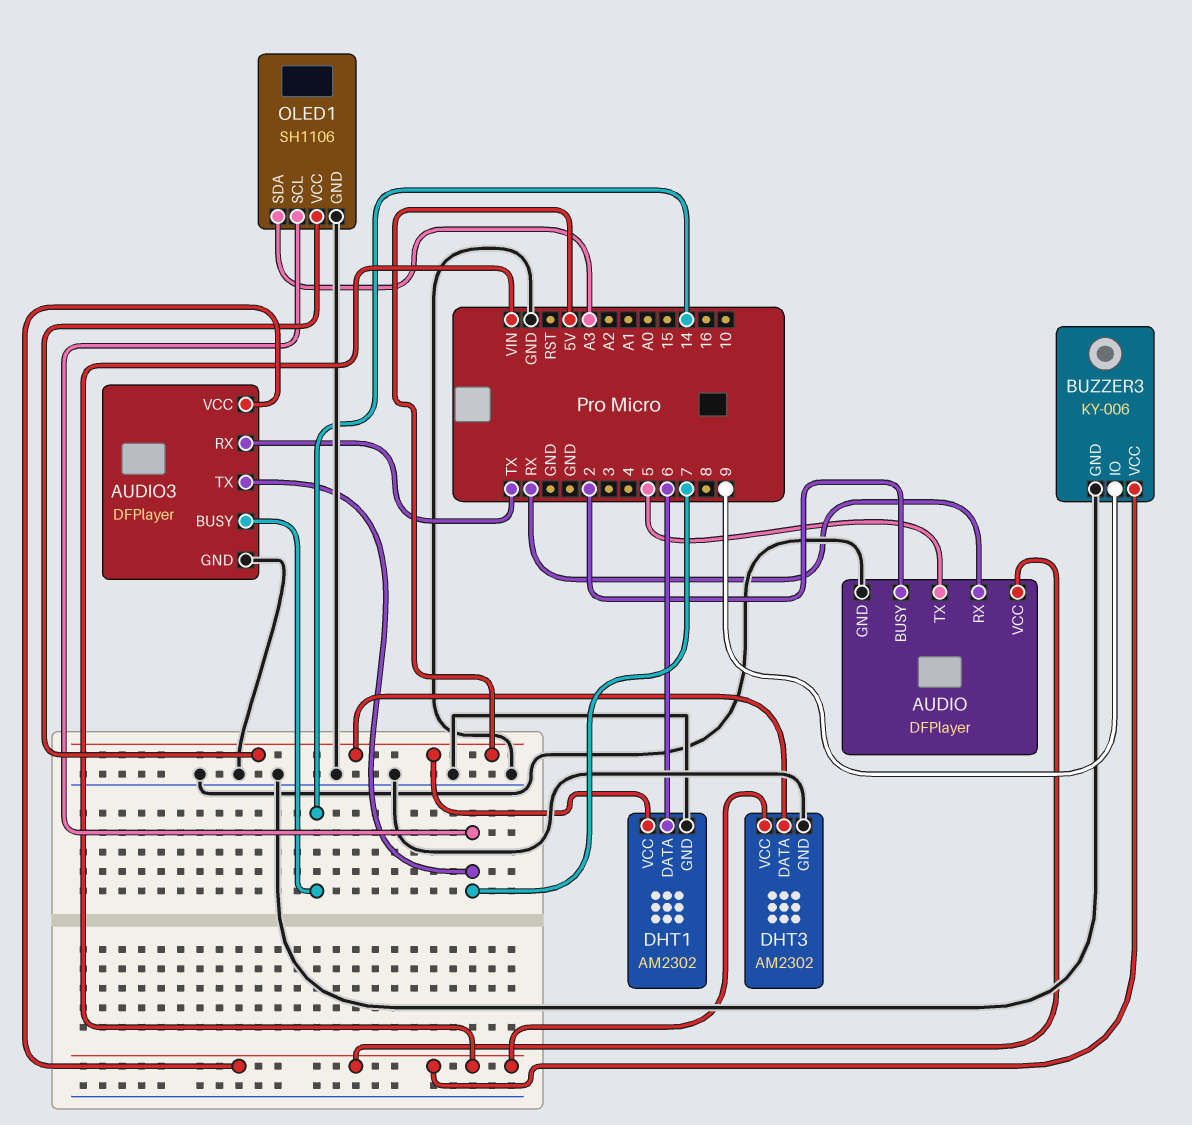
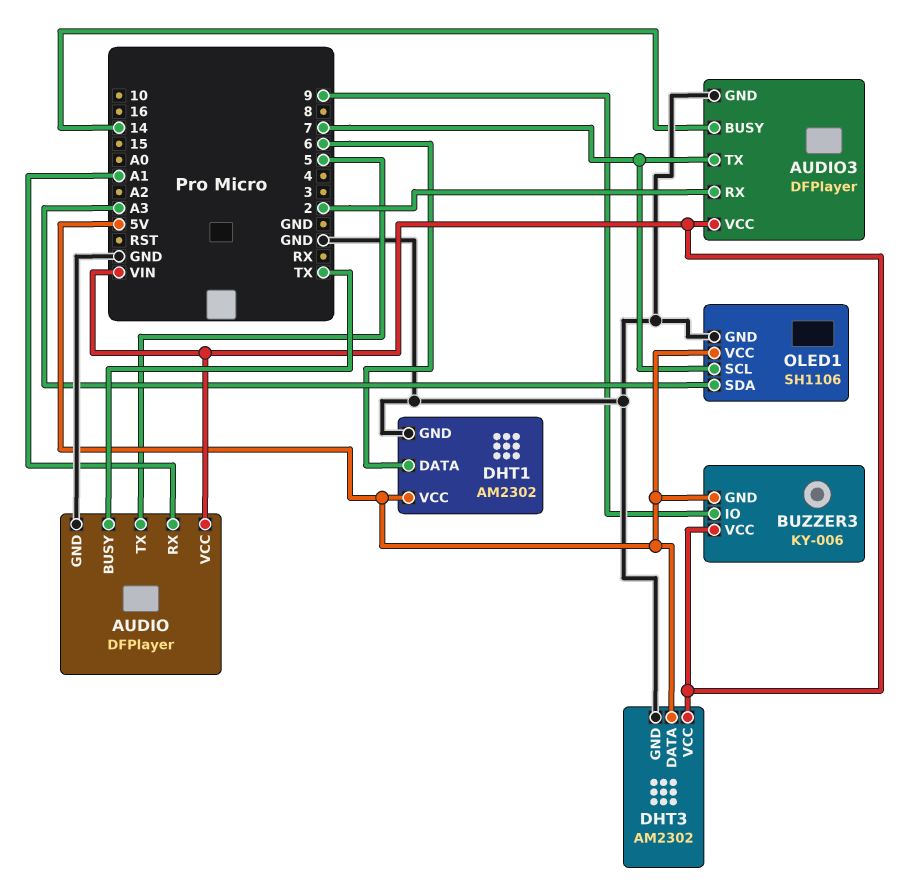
AUDIO pin BUSY: 2 -> TX
AUDIO pin RX: RX -> A1
AUDIO3 pin RX: TX -> 2
BUZZER3 pin GND: GND -> 5V

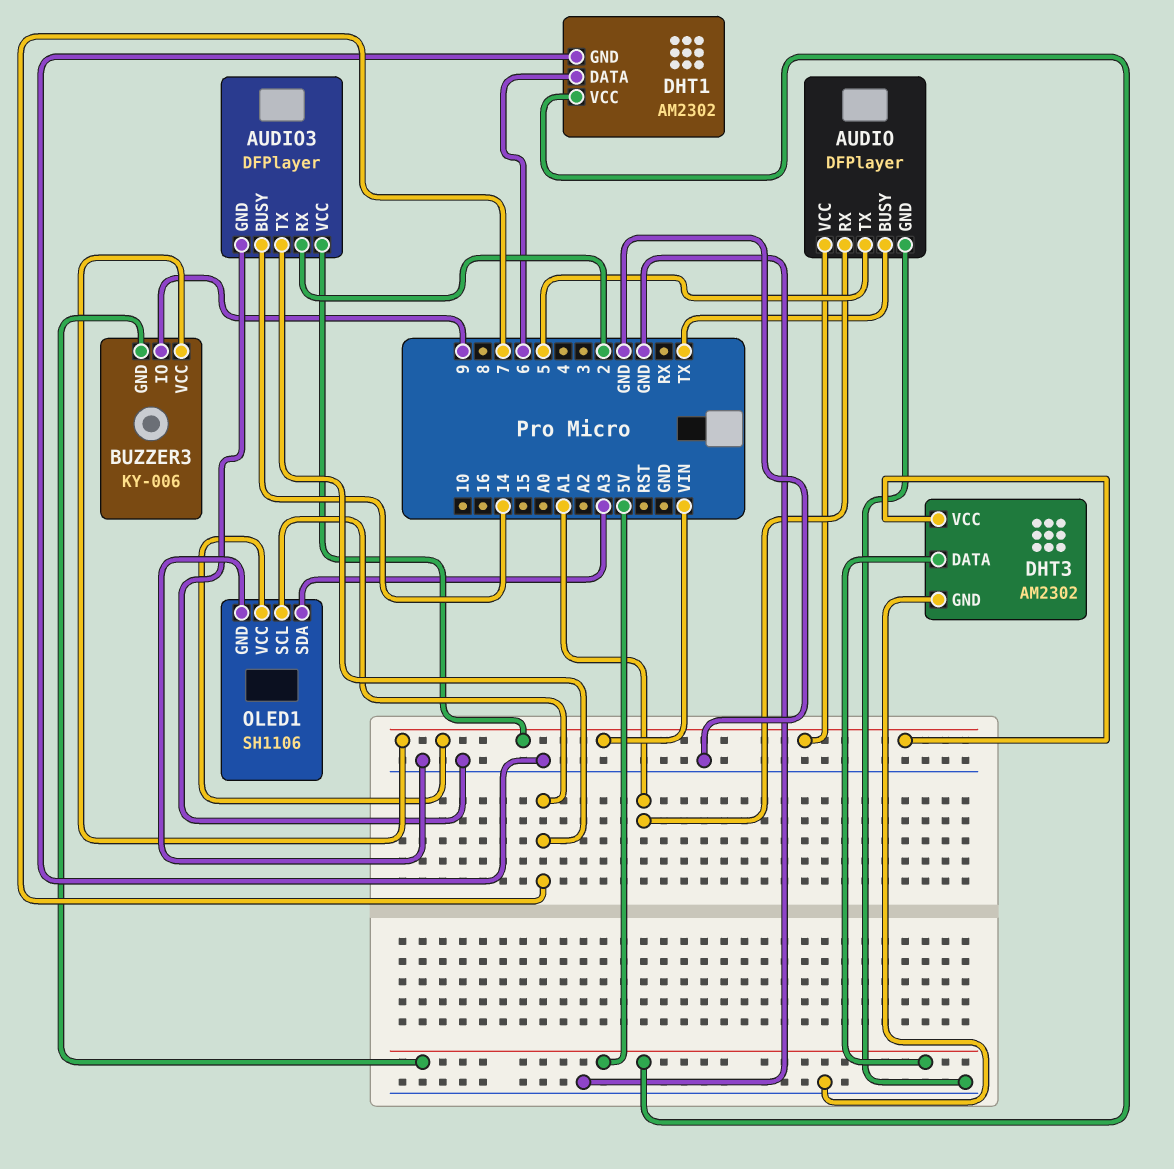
OLED1 pin VCC: 5V -> VIN

